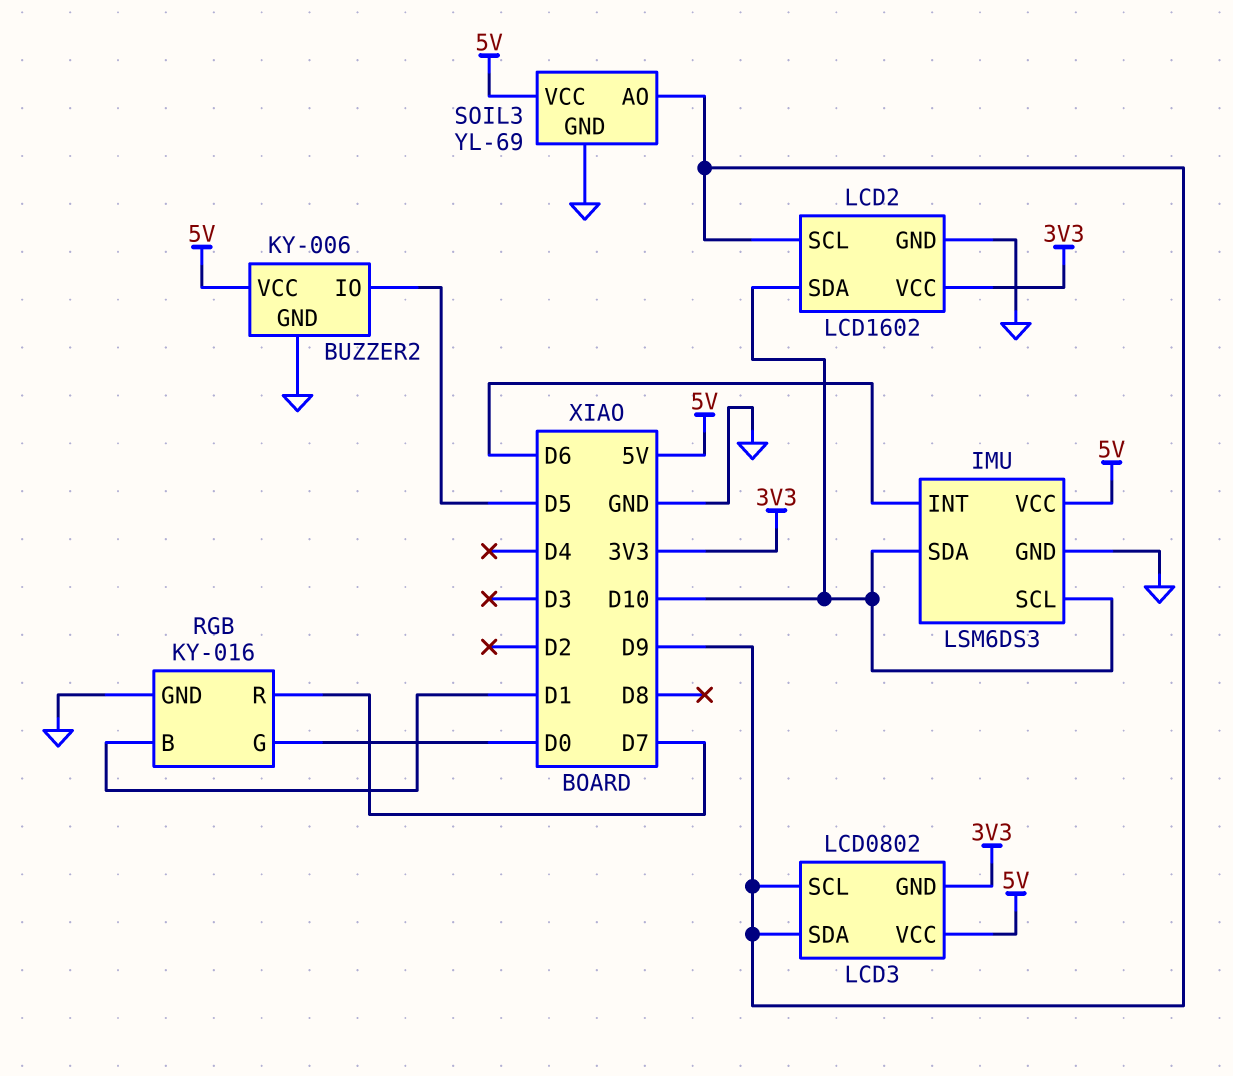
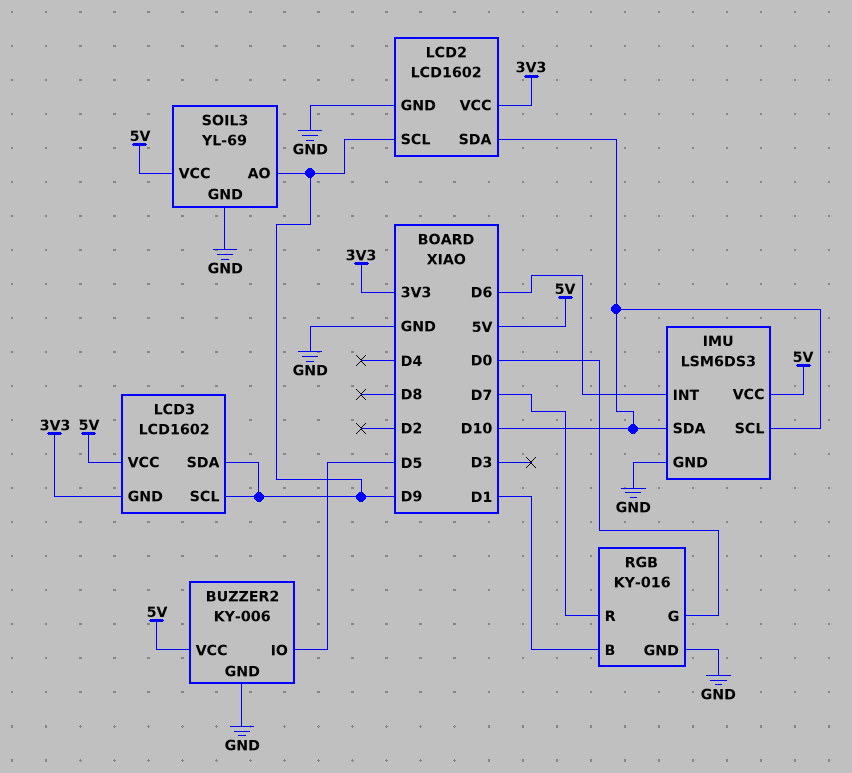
LCD3: LCD0802 -> LCD1602

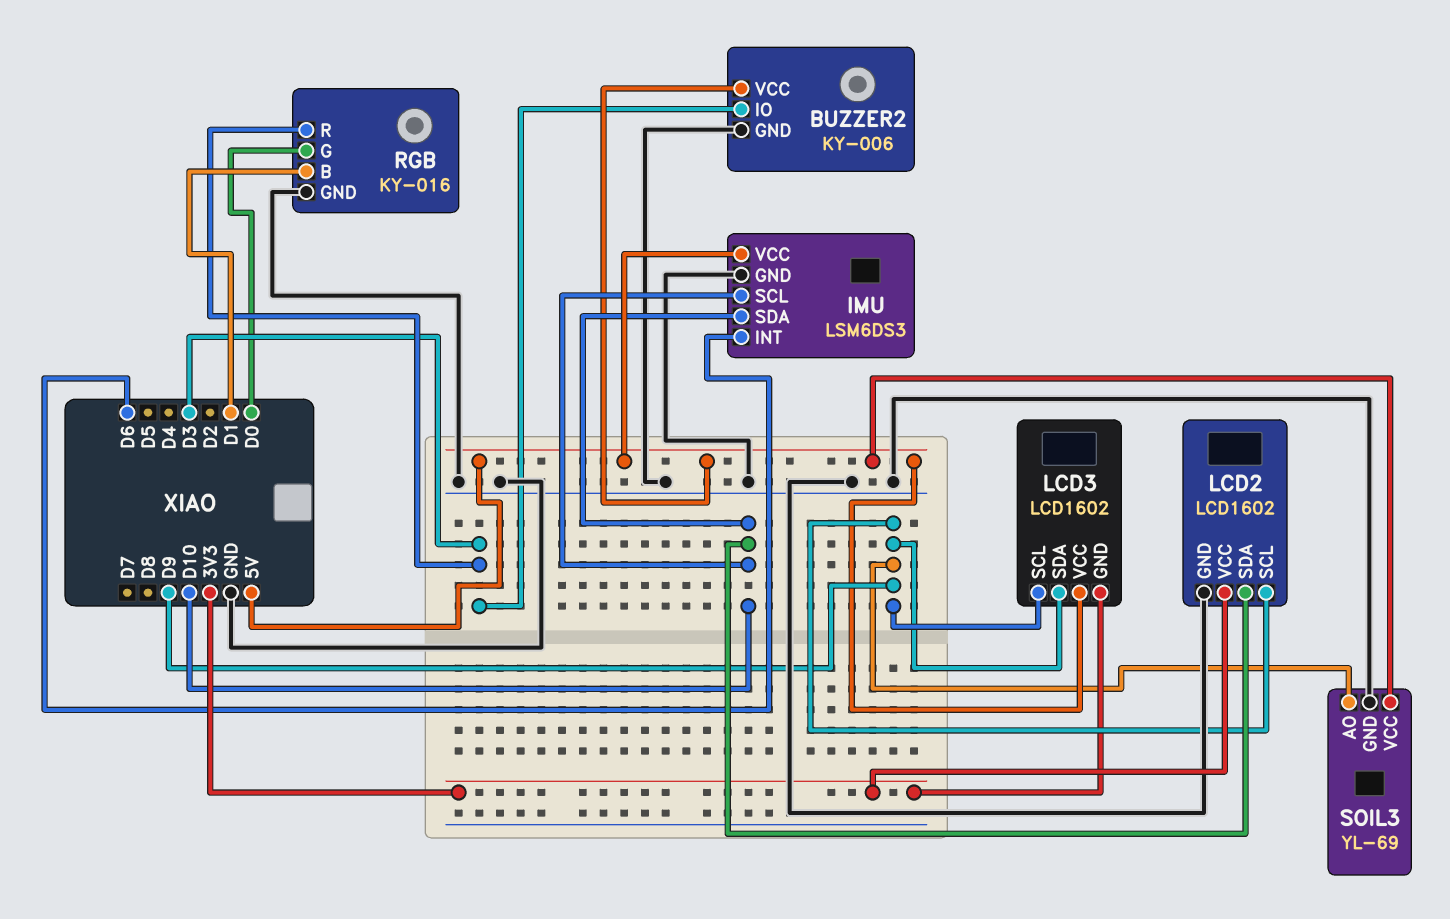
BUZZER2 pin IO: D5 -> D3
RGB pin R: D7 -> D3

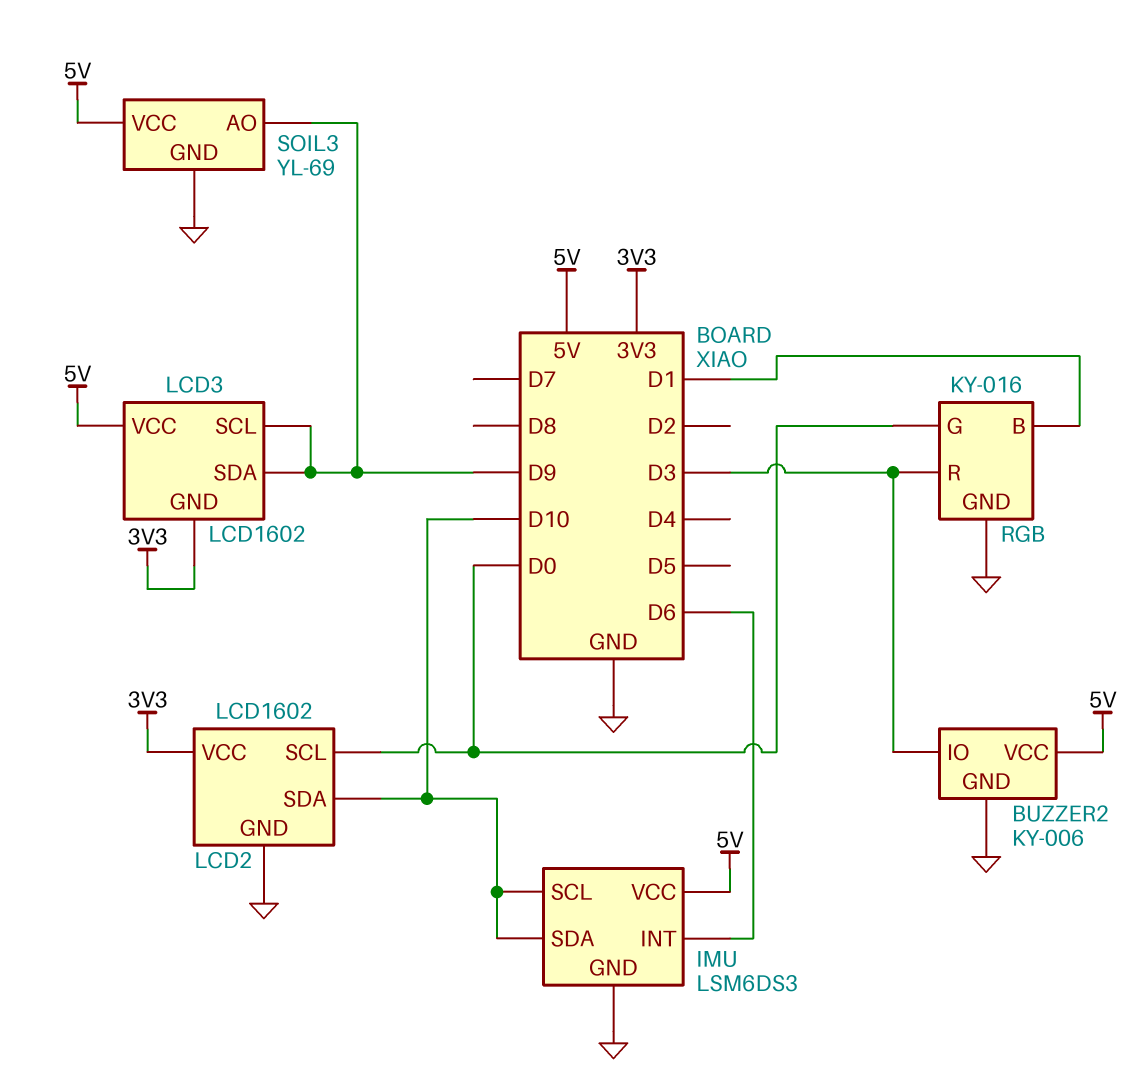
LCD2 pin SCL: D9 -> D0

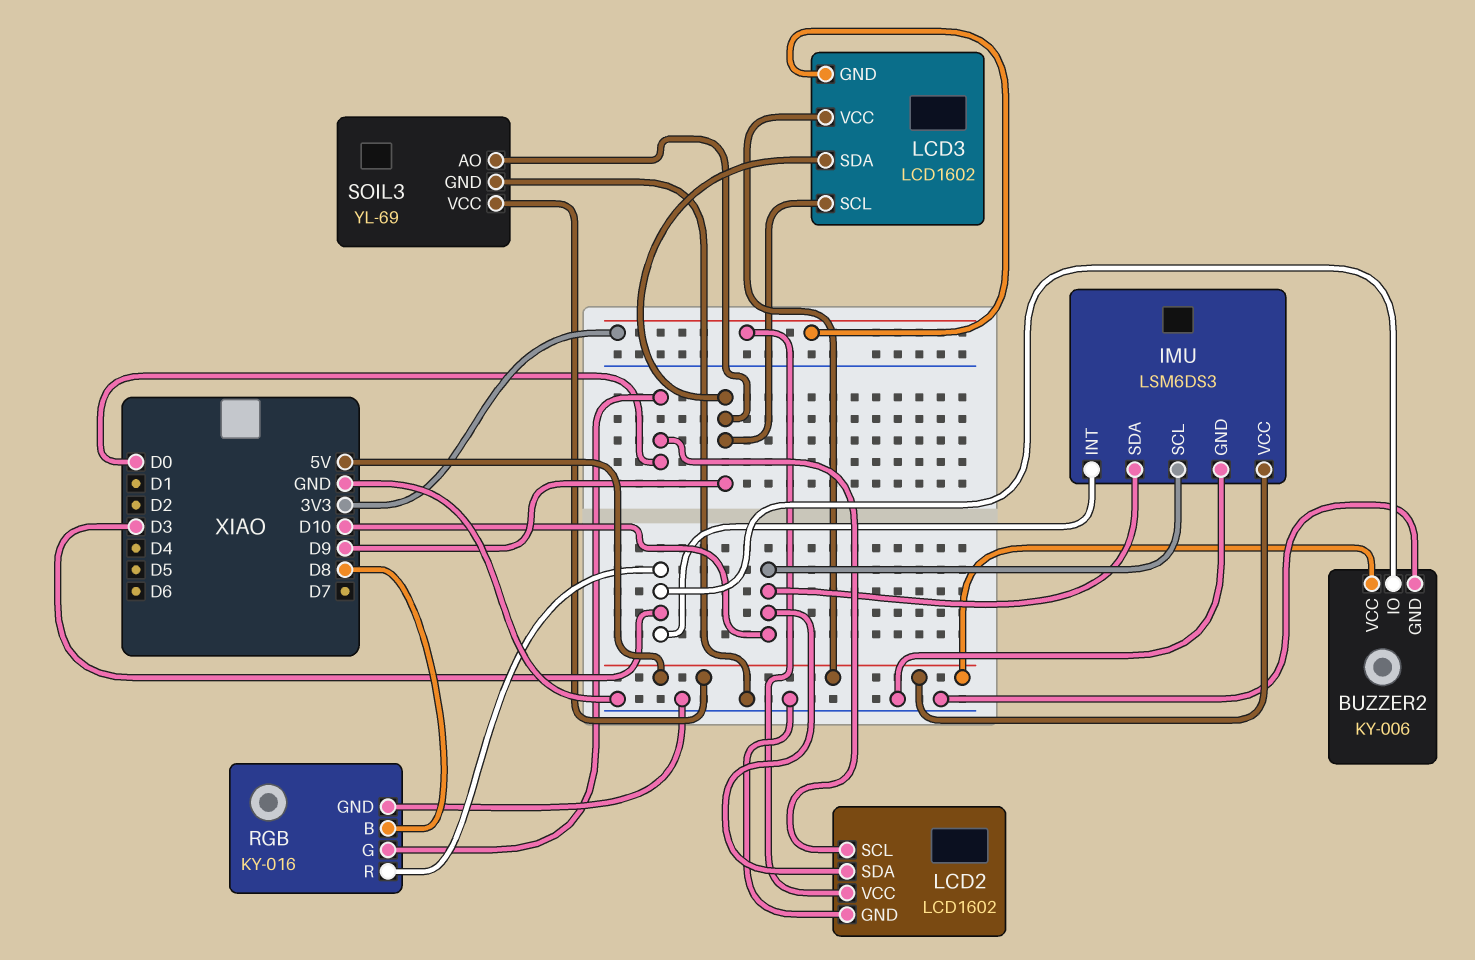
IMU pin INT: D6 -> D3
RGB pin B: D1 -> D8

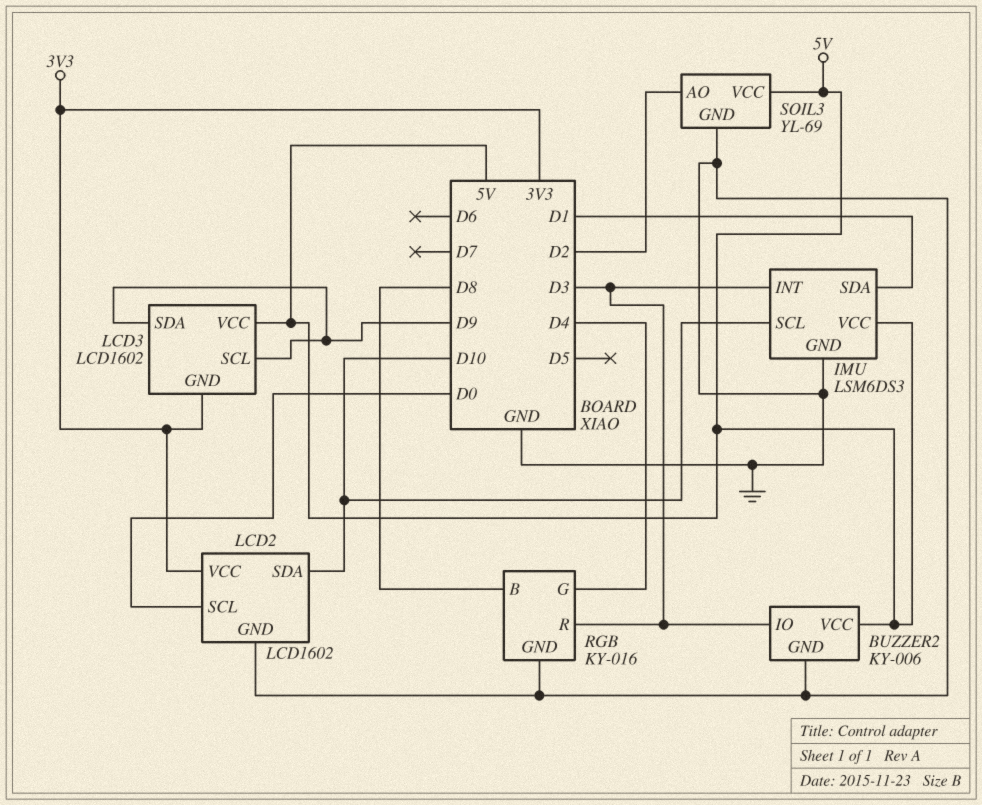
IMU pin SDA: D10 -> D1
RGB pin G: D0 -> D4
SOIL3 pin AO: D9 -> D2

